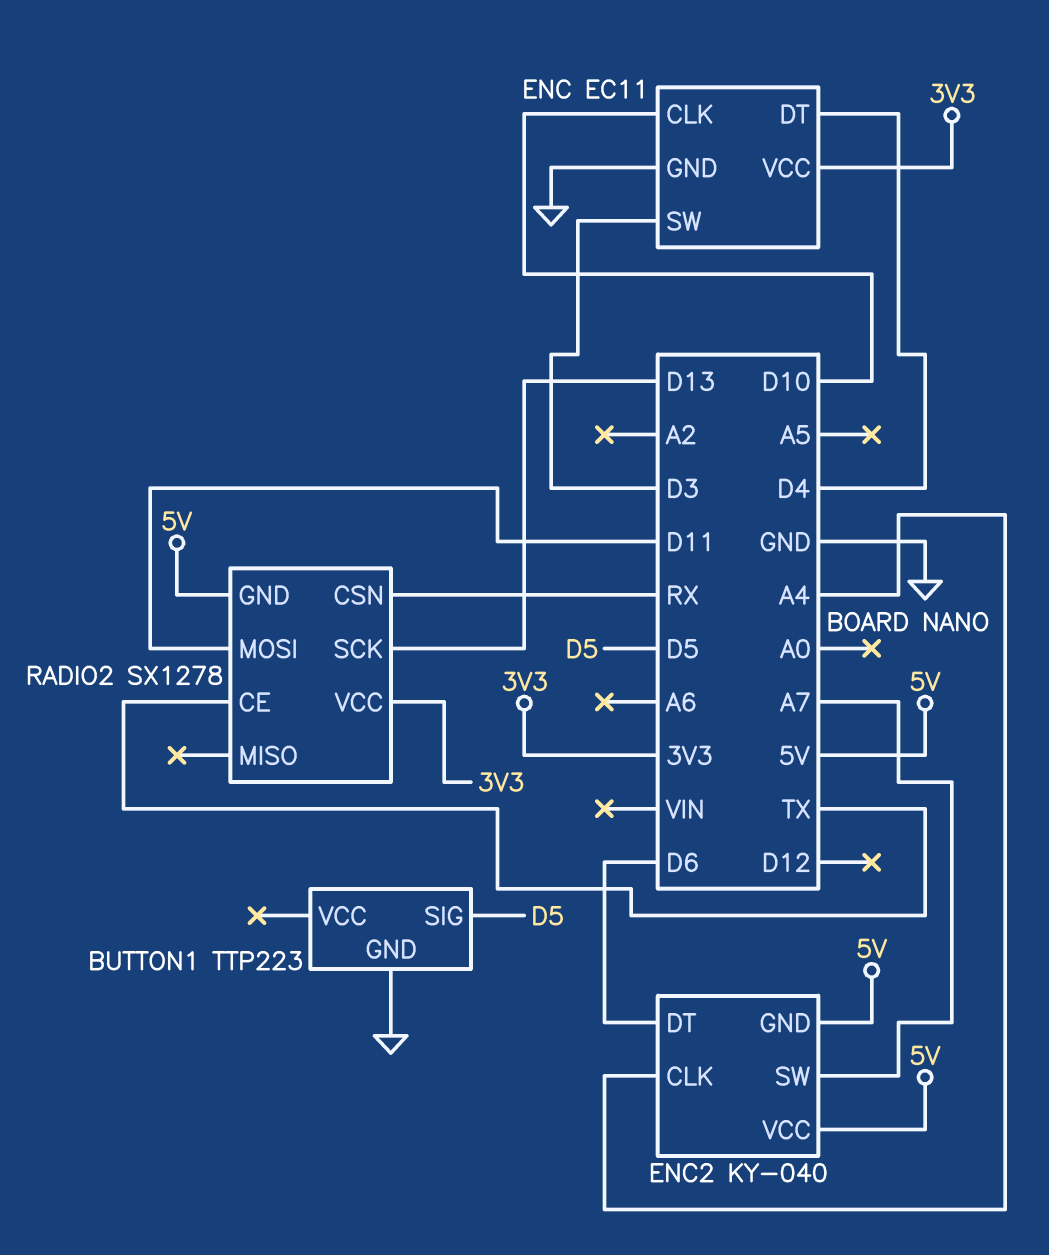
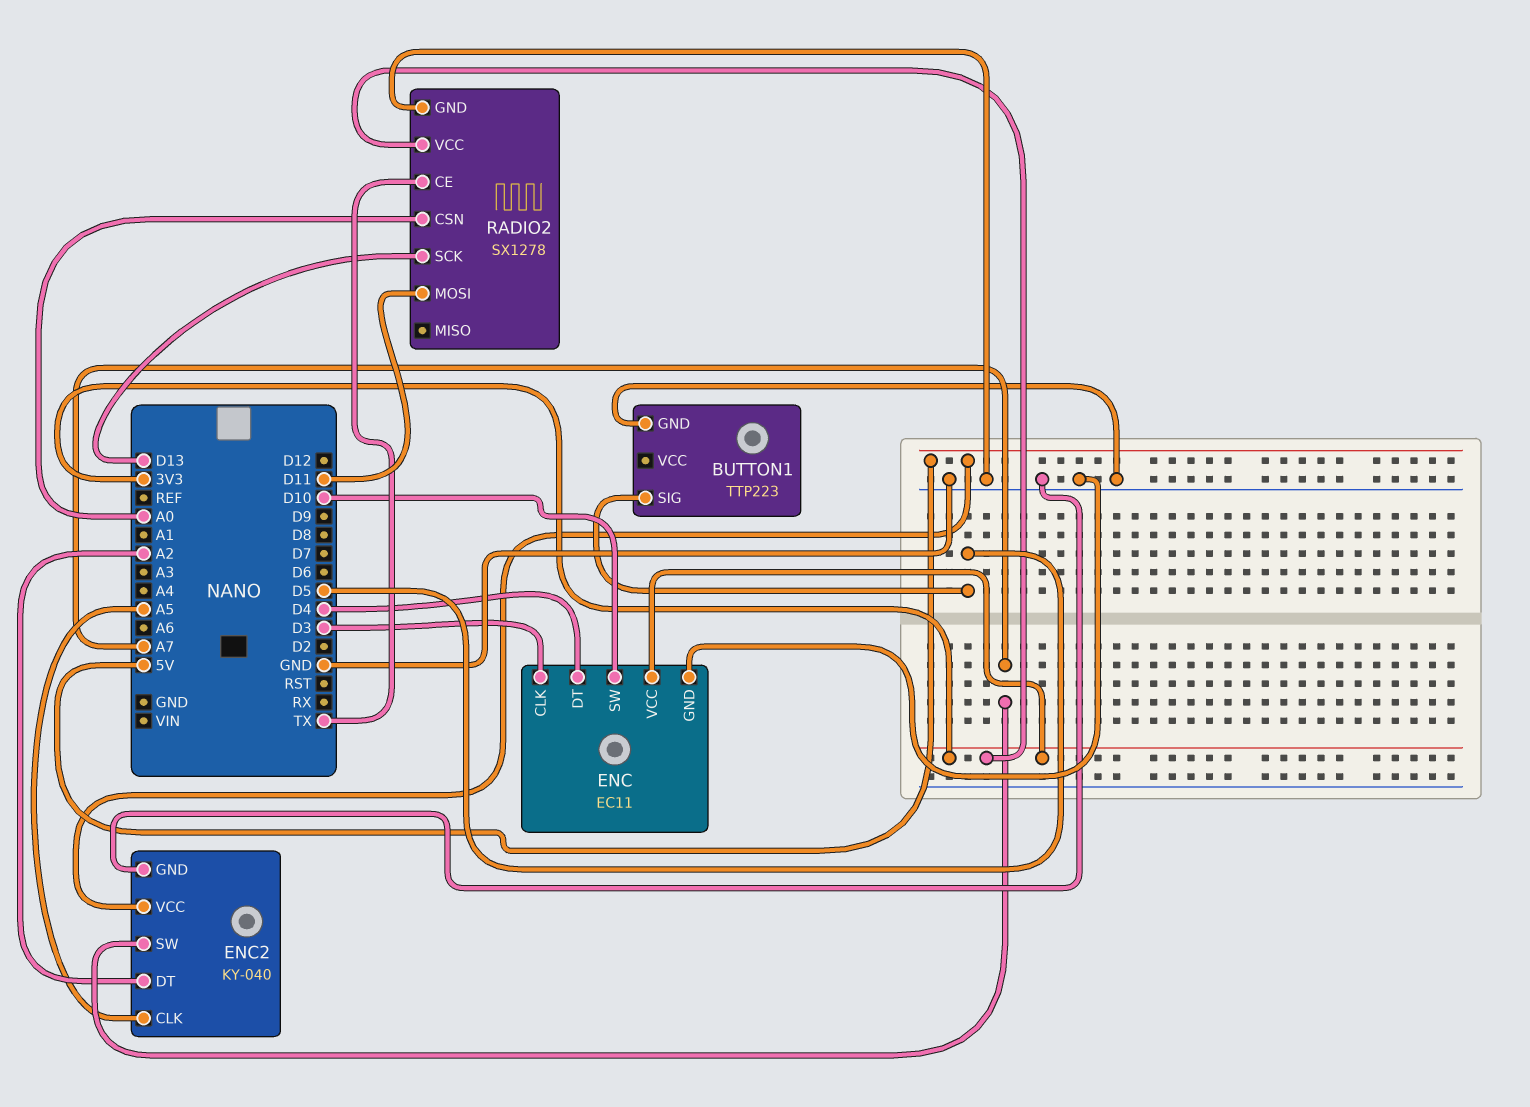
ENC pin CLK: D10 -> D3
ENC pin SW: D3 -> D10
ENC2 pin CLK: A4 -> A5
ENC2 pin DT: D6 -> A2
ENC2 pin GND: 5V -> GND
RADIO2 pin CSN: RX -> A0
RADIO2 pin GND: 5V -> GND

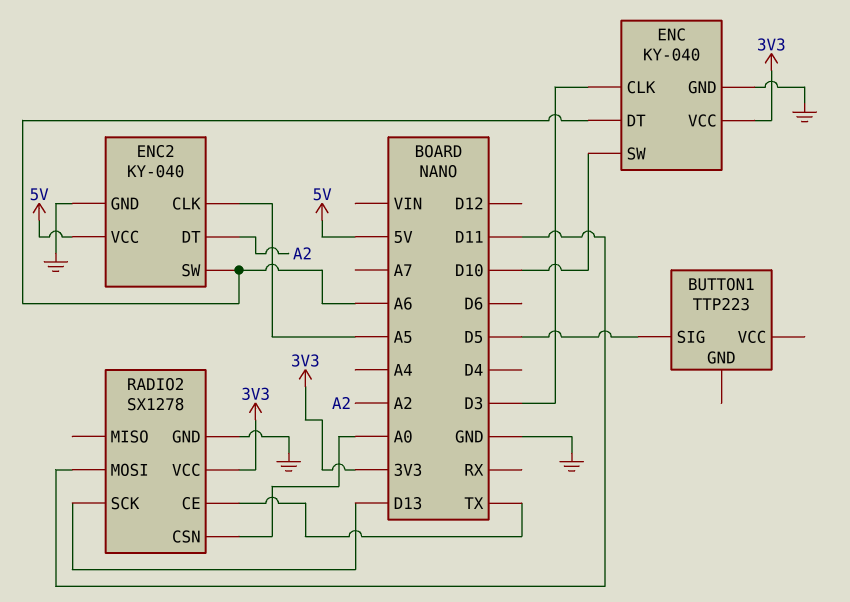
BUTTON1 pin GND: GND -> none
ENC: EC11 -> KY-040
ENC pin DT: D4 -> A6
ENC2 pin SW: A7 -> A6

